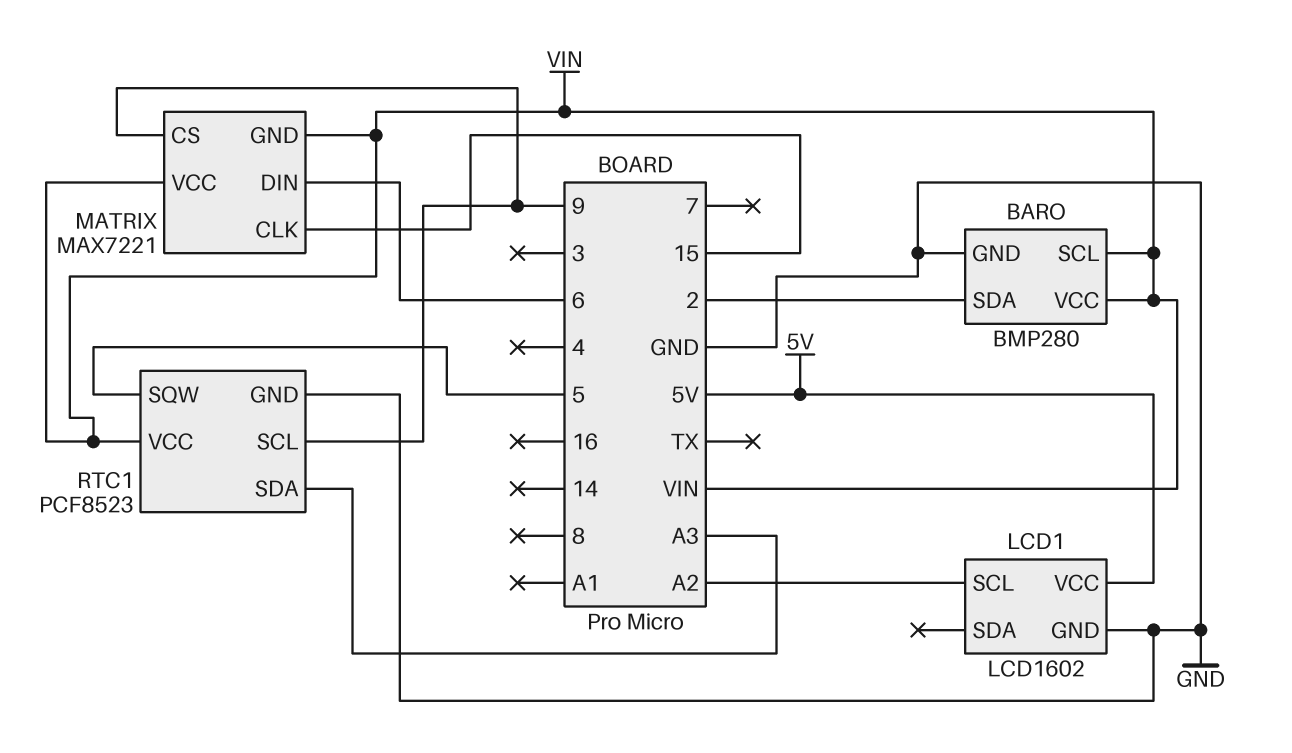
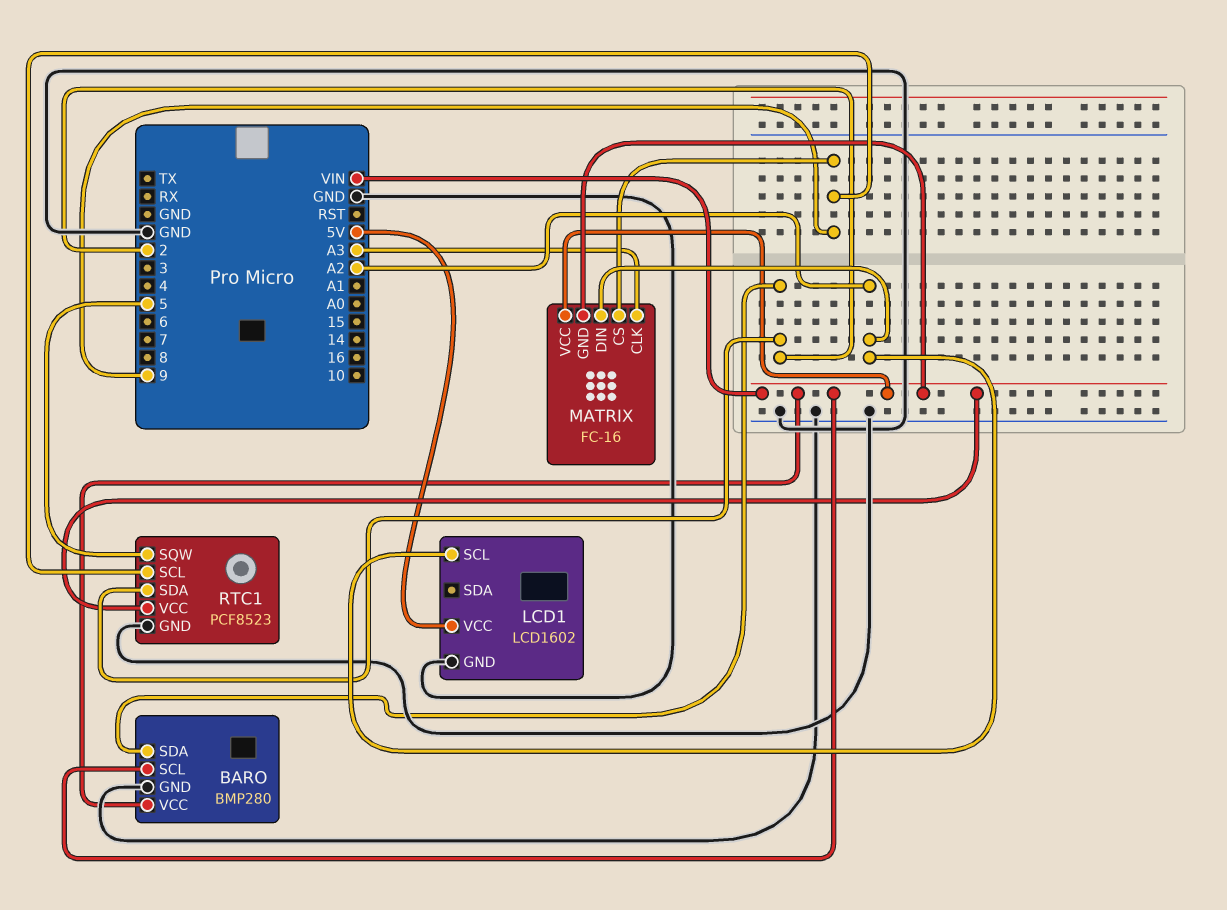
MATRIX: MAX7221 -> FC-16
MATRIX pin CLK: 15 -> A3
MATRIX pin DIN: 6 -> A2
RTC1 pin SDA: A3 -> 2

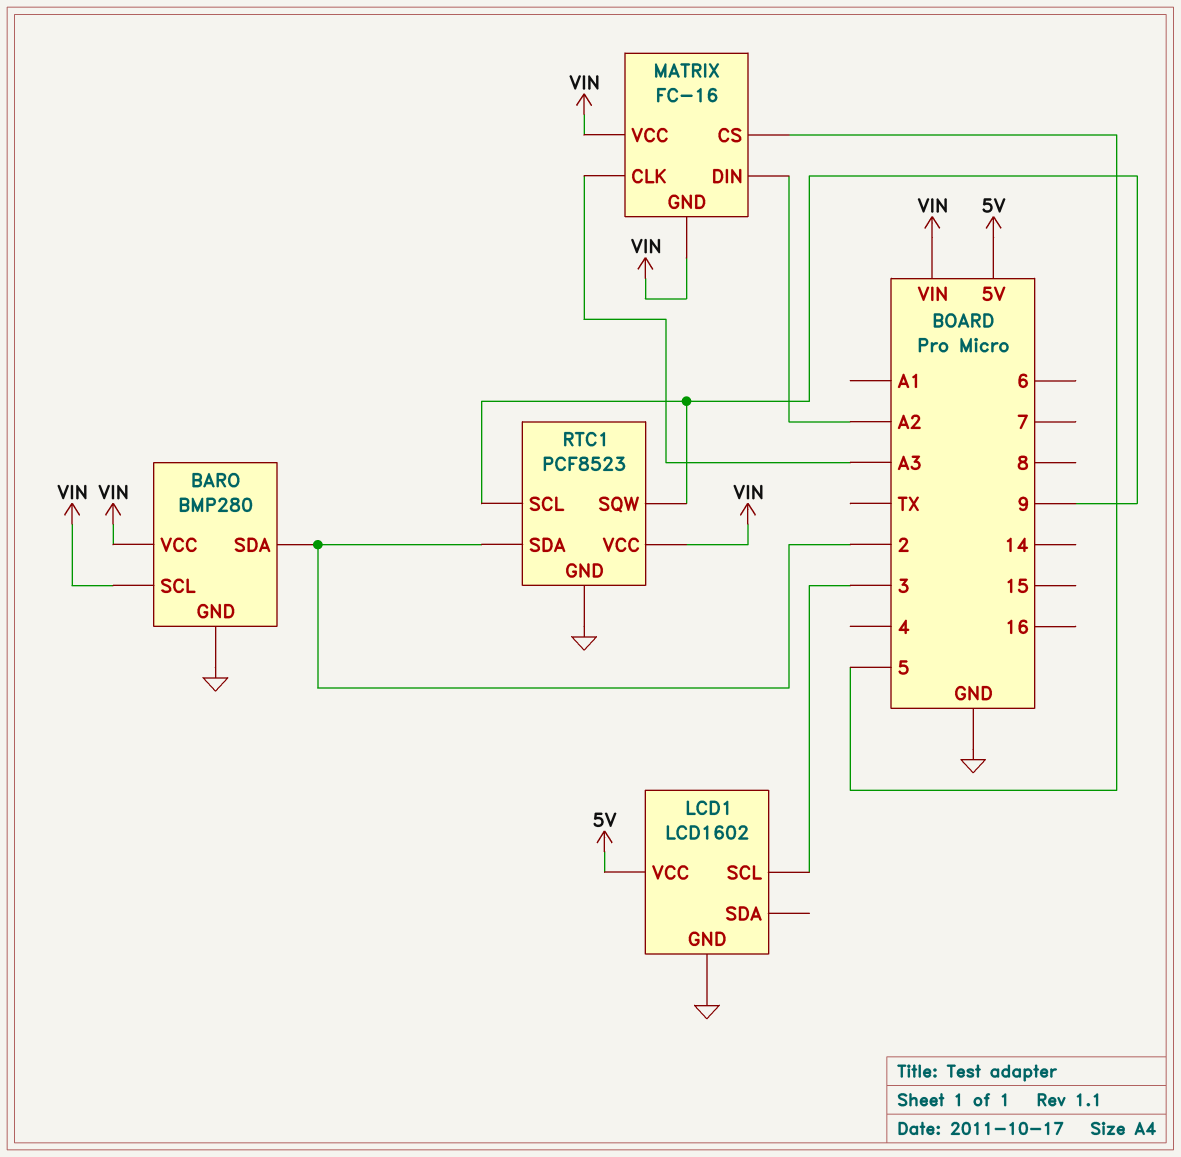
LCD1 pin SCL: A2 -> 3
MATRIX pin CS: 9 -> 5
RTC1 pin SQW: 5 -> 9

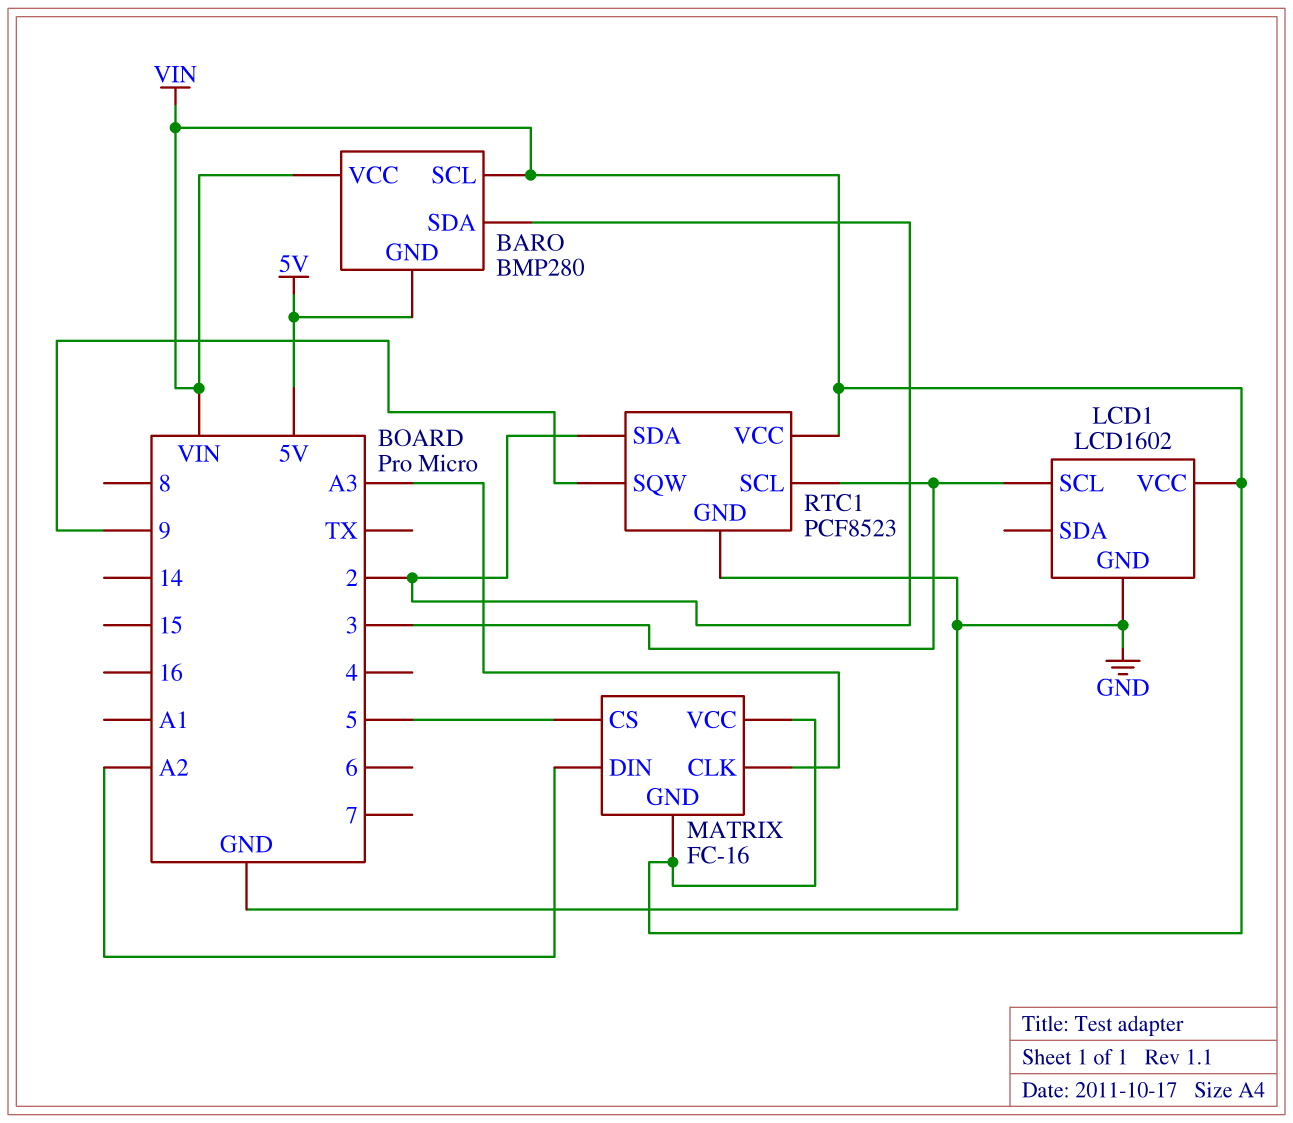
BARO pin GND: GND -> 5V
LCD1 pin VCC: 5V -> VIN
RTC1 pin SCL: 9 -> 3

